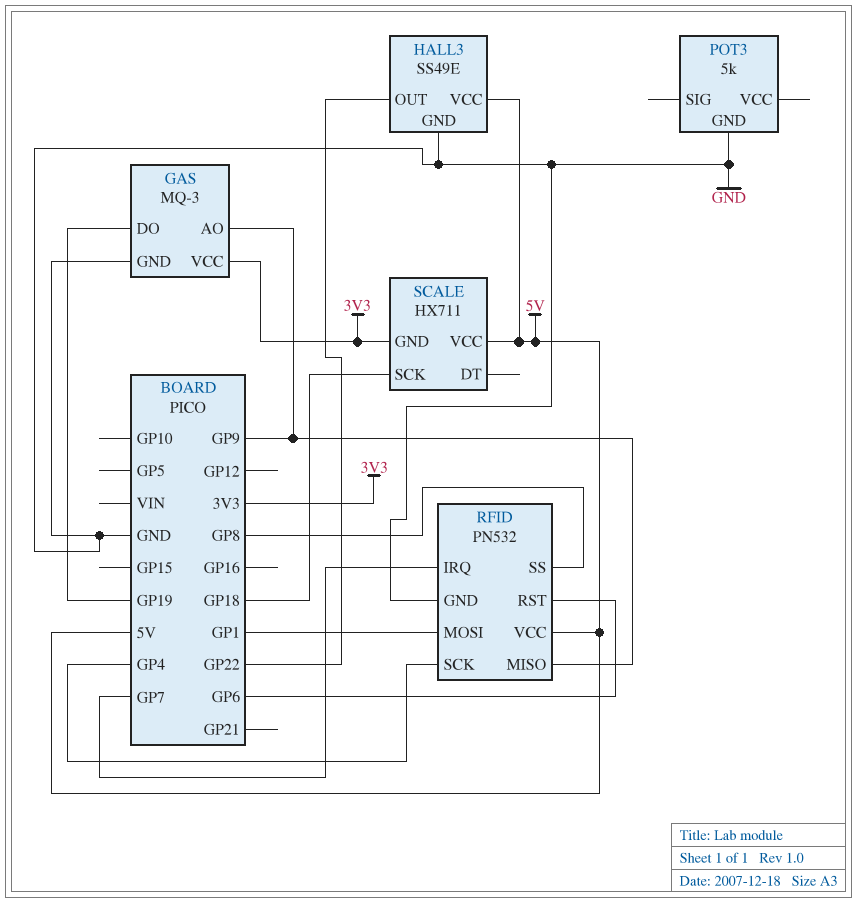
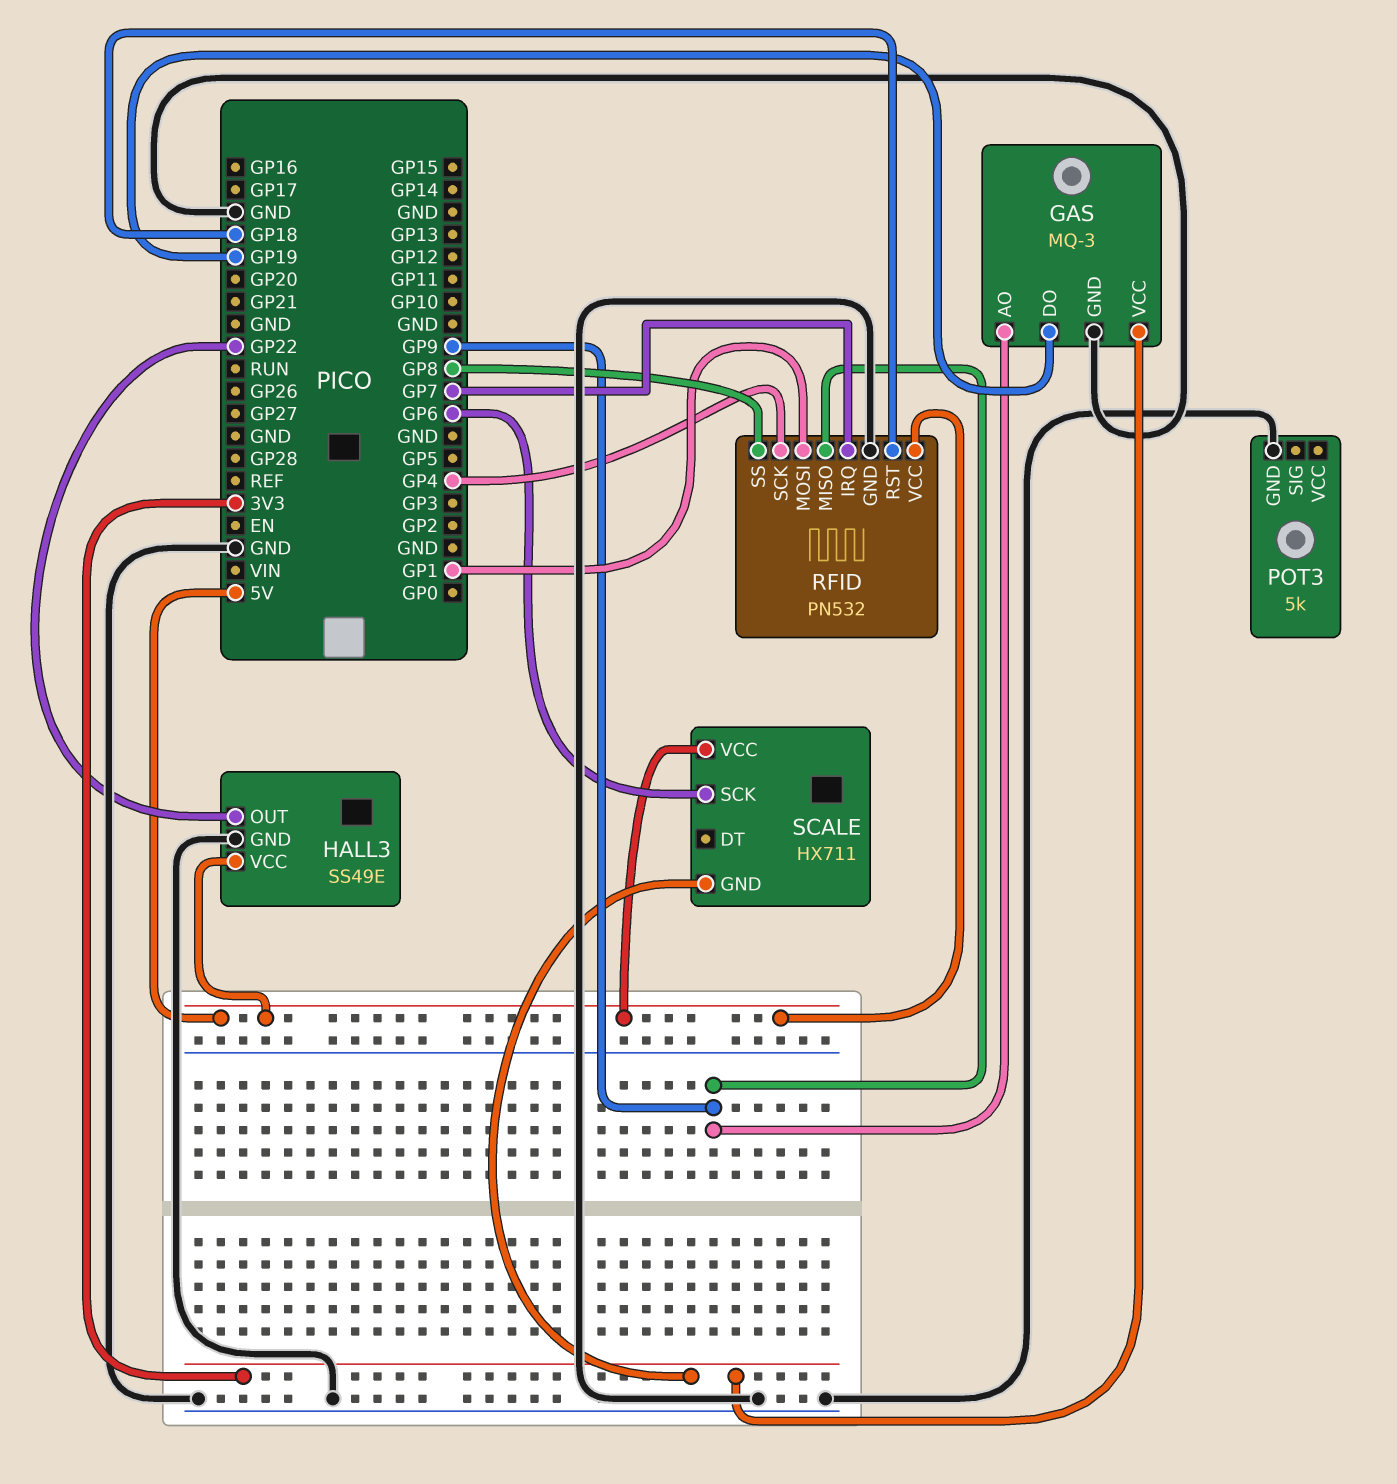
RFID pin RST: GP6 -> GP18
SCALE pin SCK: GP18 -> GP6

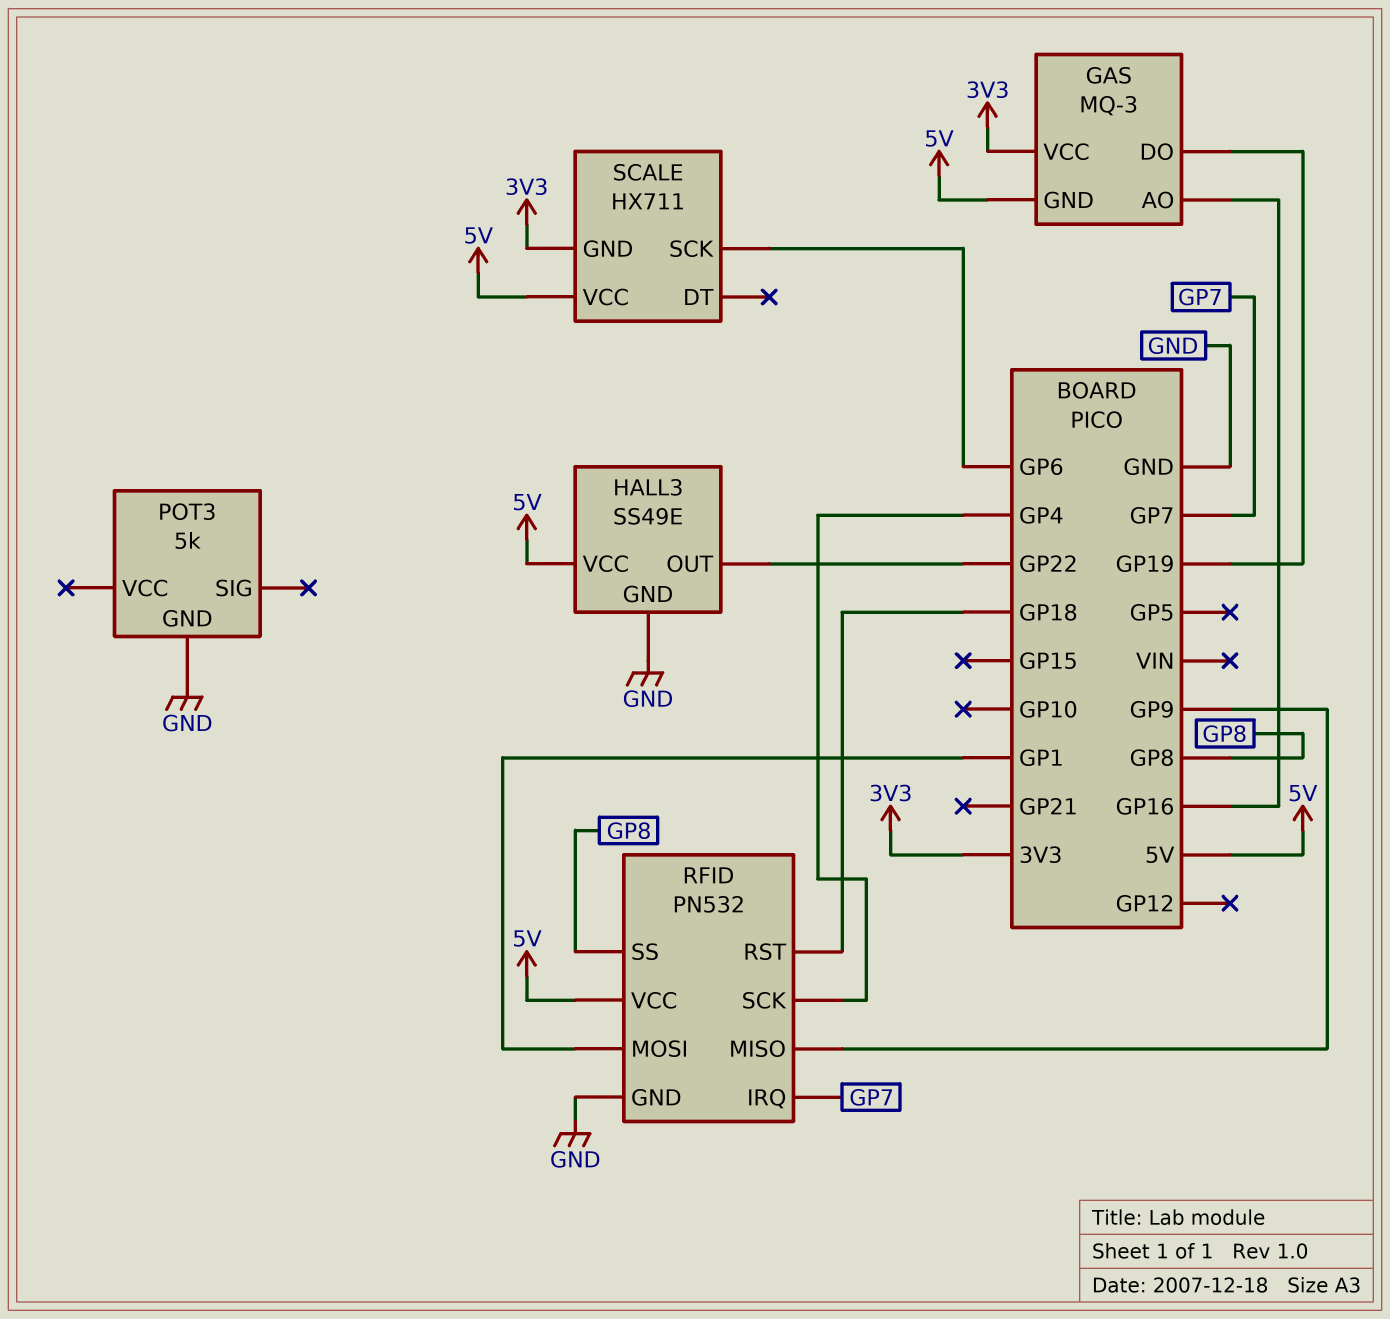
GAS pin AO: GP9 -> GP16
GAS pin GND: GND -> 5V

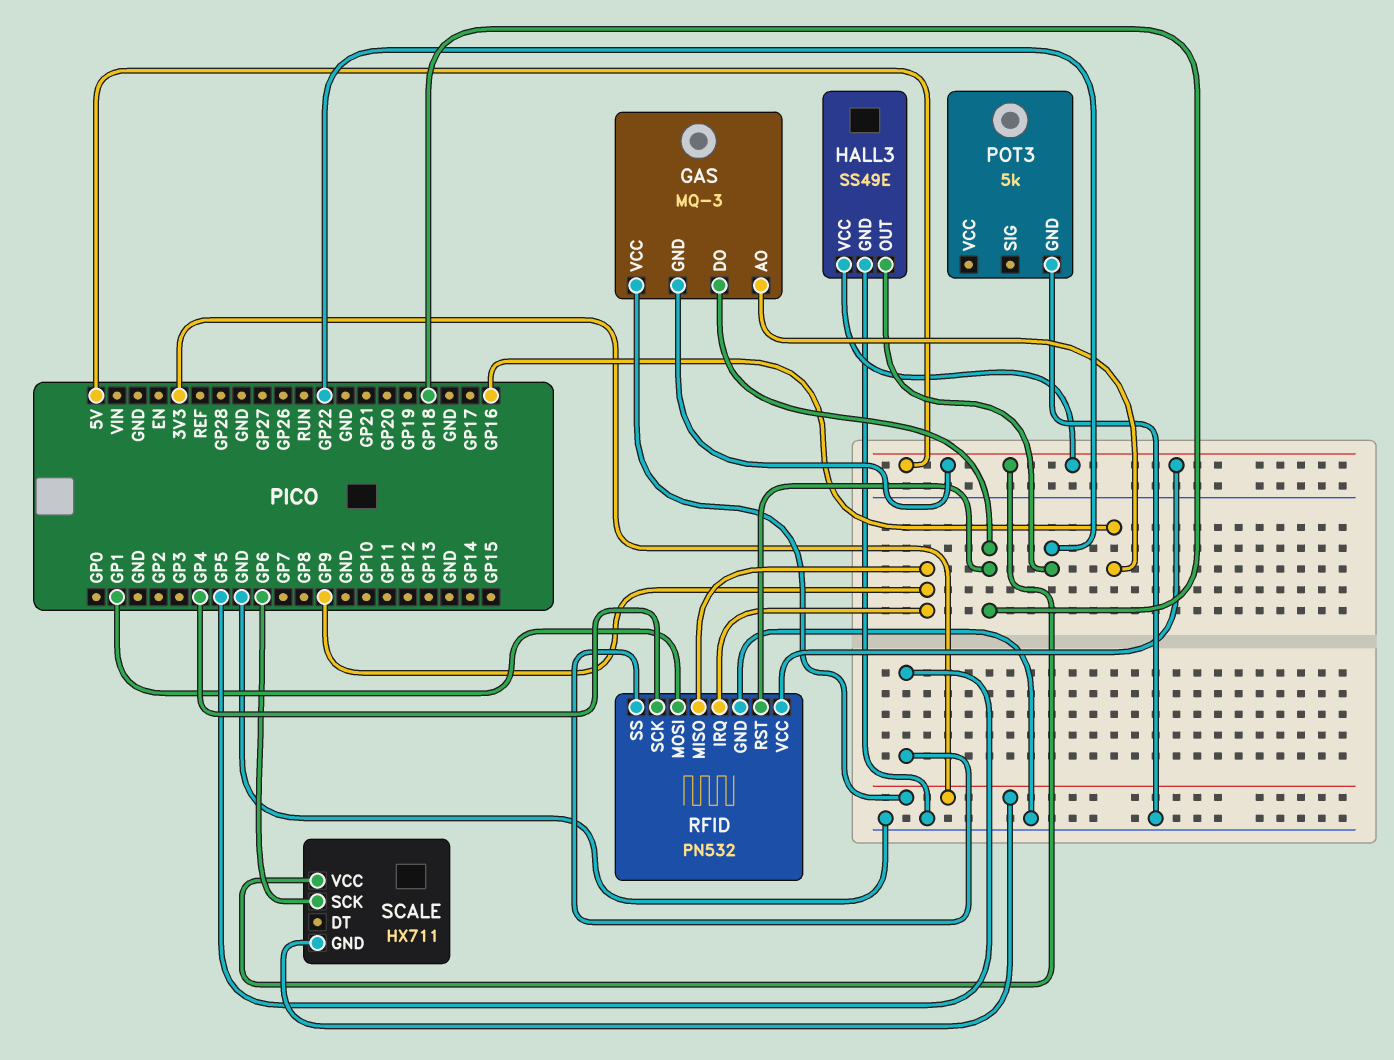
GAS pin DO: GP19 -> GP18
RFID pin IRQ: GP7 -> GP9
RFID pin SS: GP8 -> GP5

